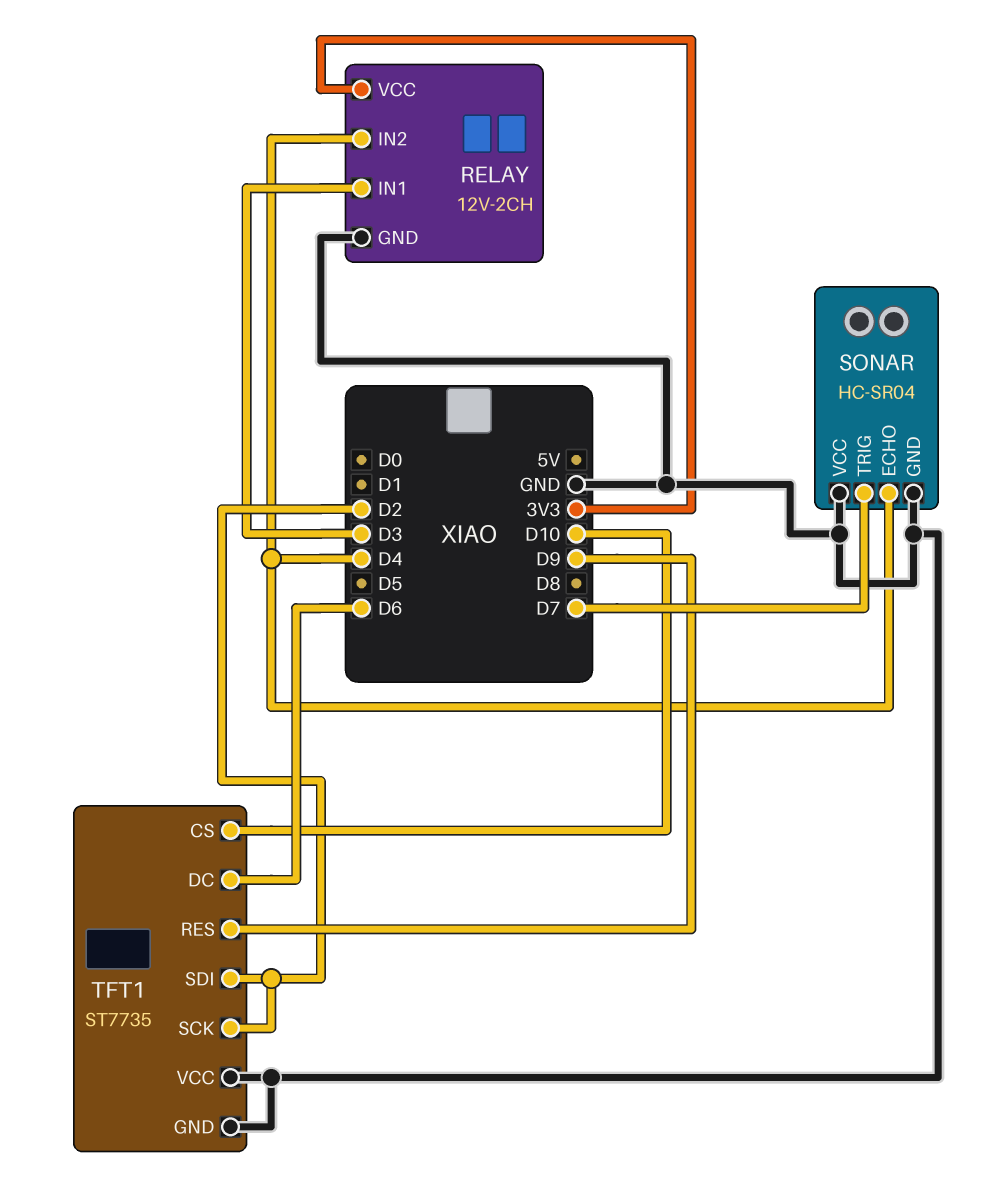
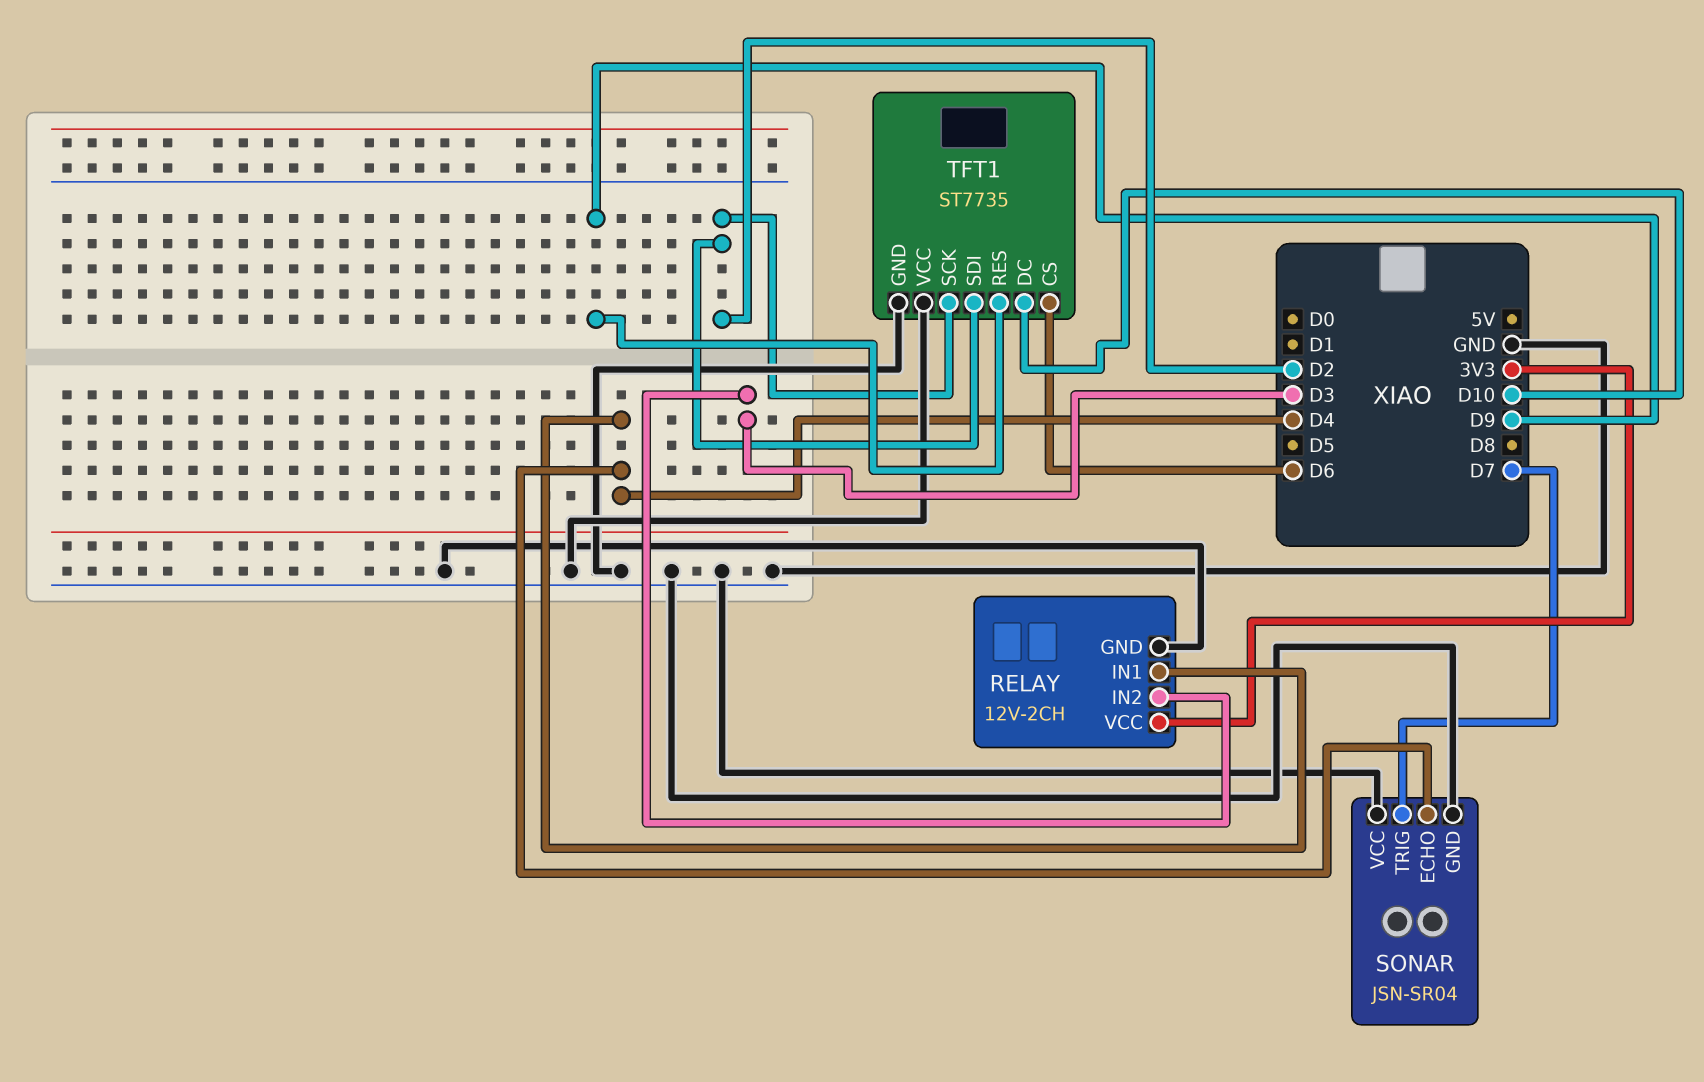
RELAY pin IN1: D3 -> D4
RELAY pin IN2: D4 -> D3
SONAR: HC-SR04 -> JSN-SR04
TFT1 pin CS: D10 -> D6
TFT1 pin DC: D6 -> D10

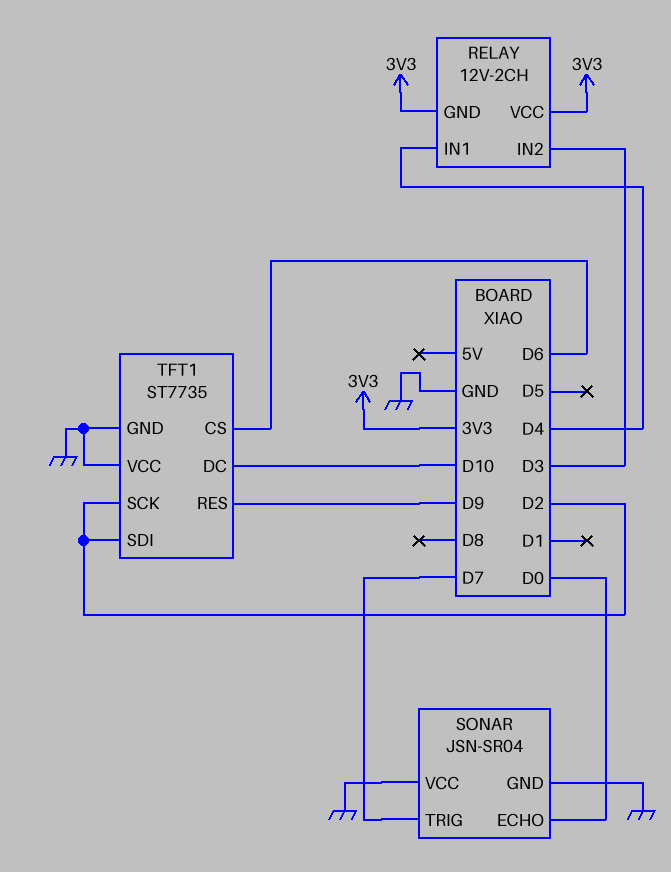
RELAY pin GND: GND -> 3V3
SONAR pin ECHO: D4 -> D0

